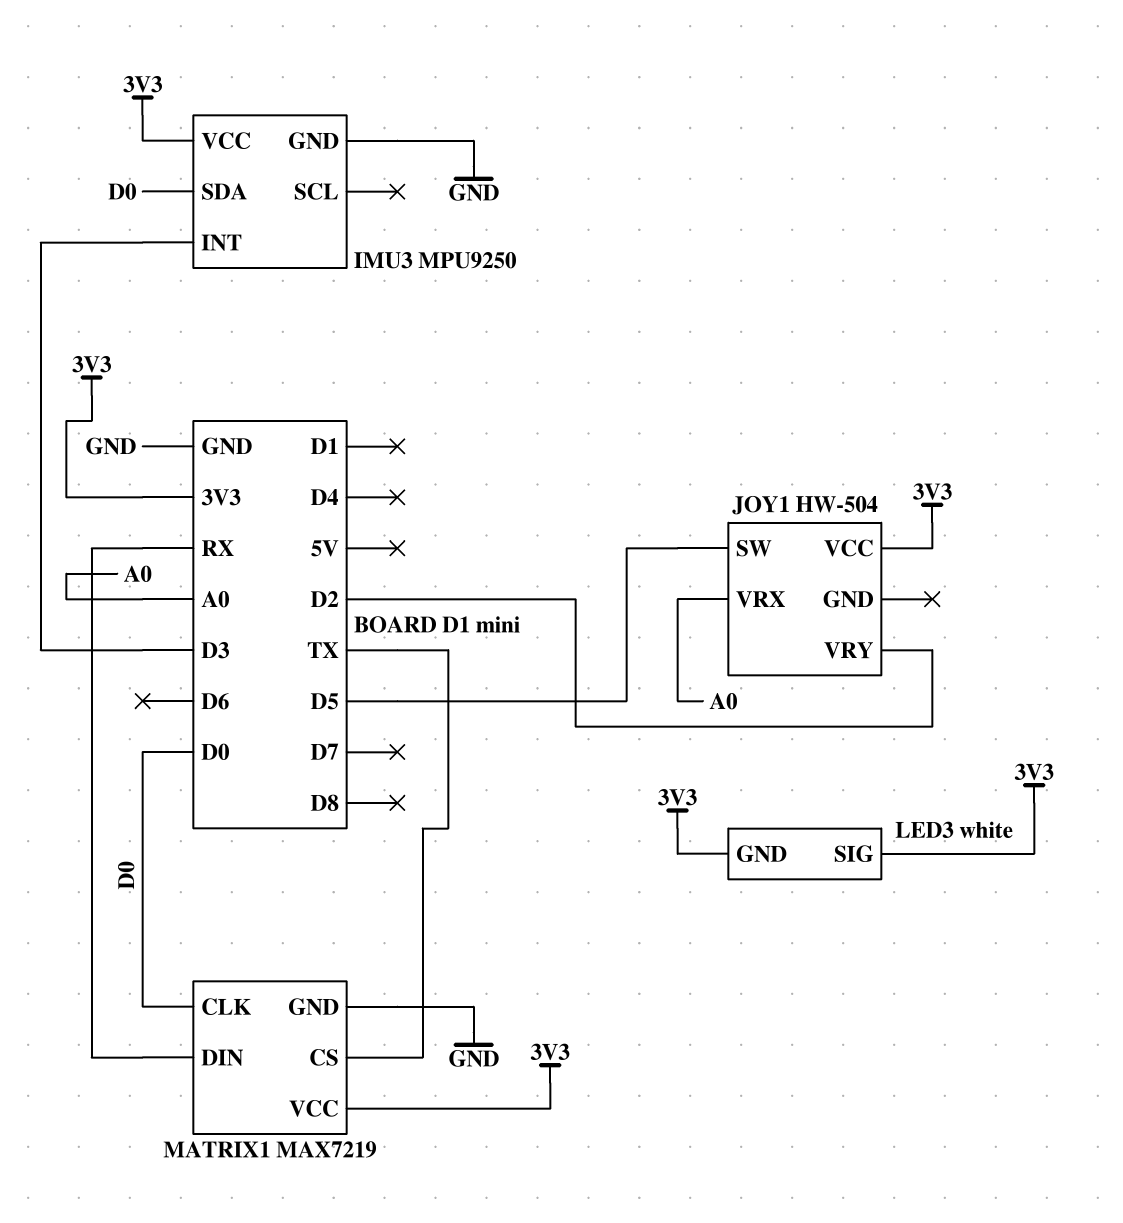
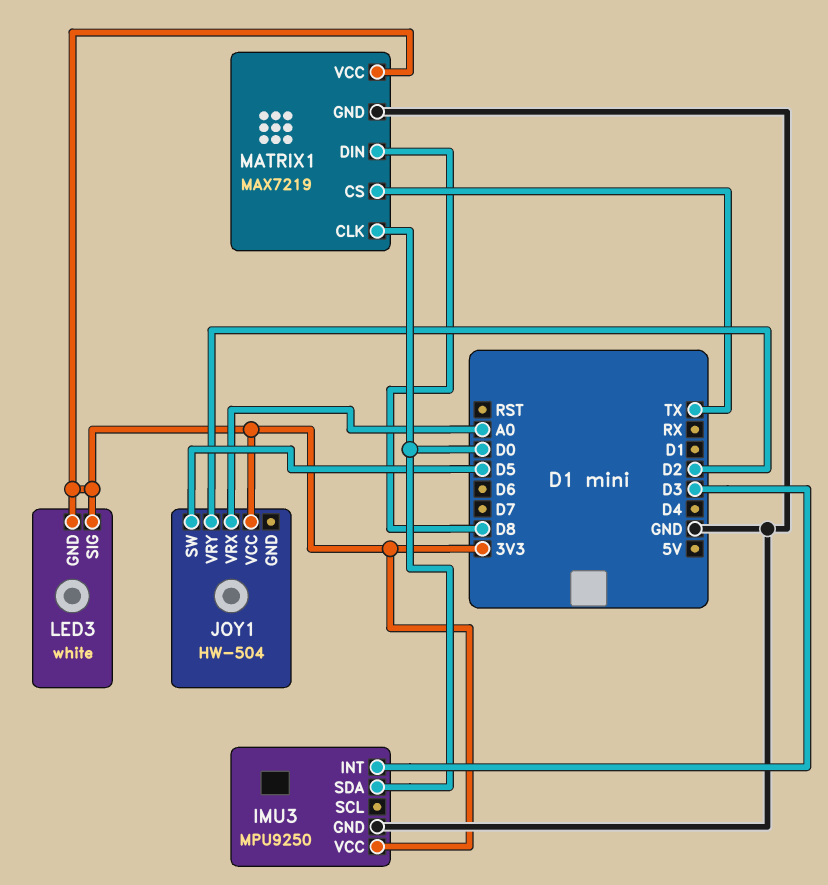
MATRIX1 pin DIN: RX -> D8

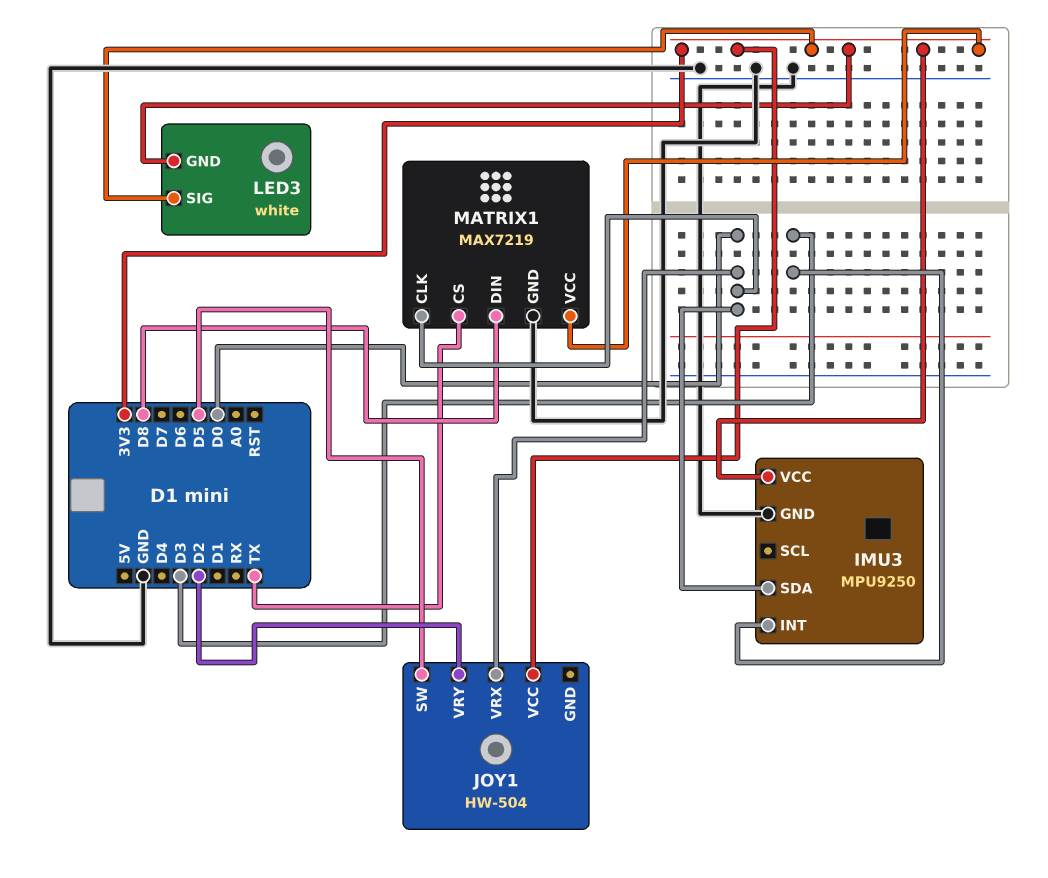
JOY1 pin VRX: A0 -> D0

